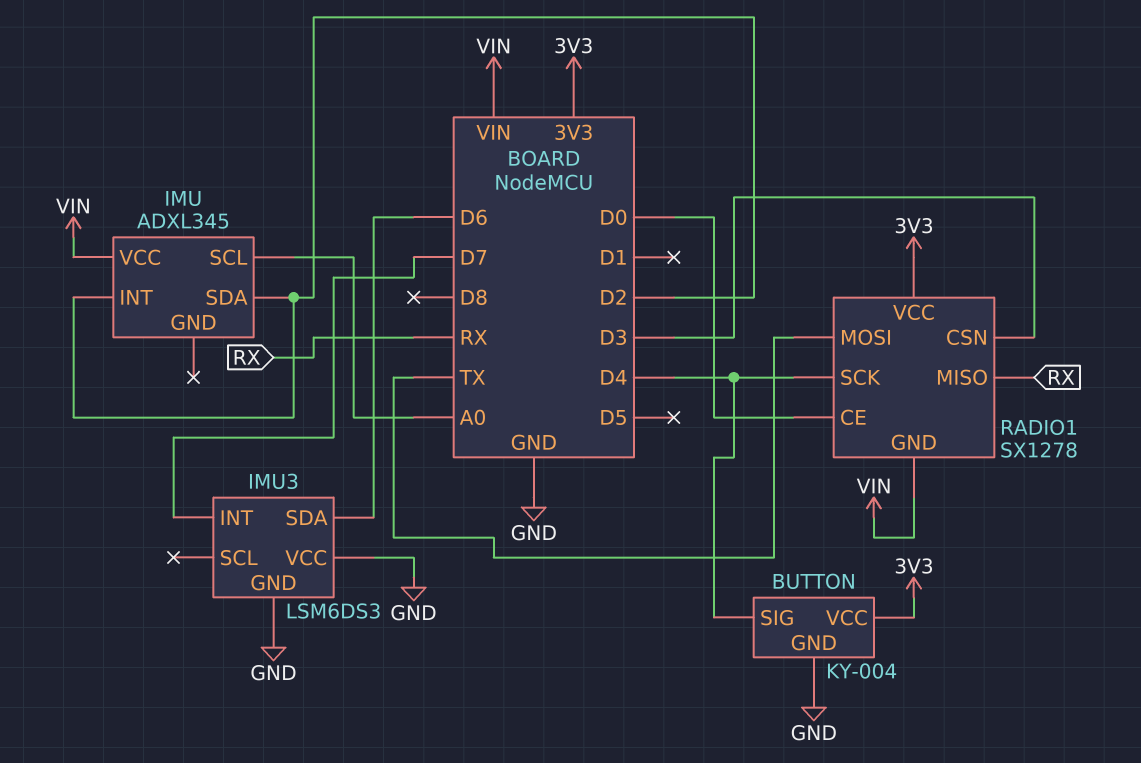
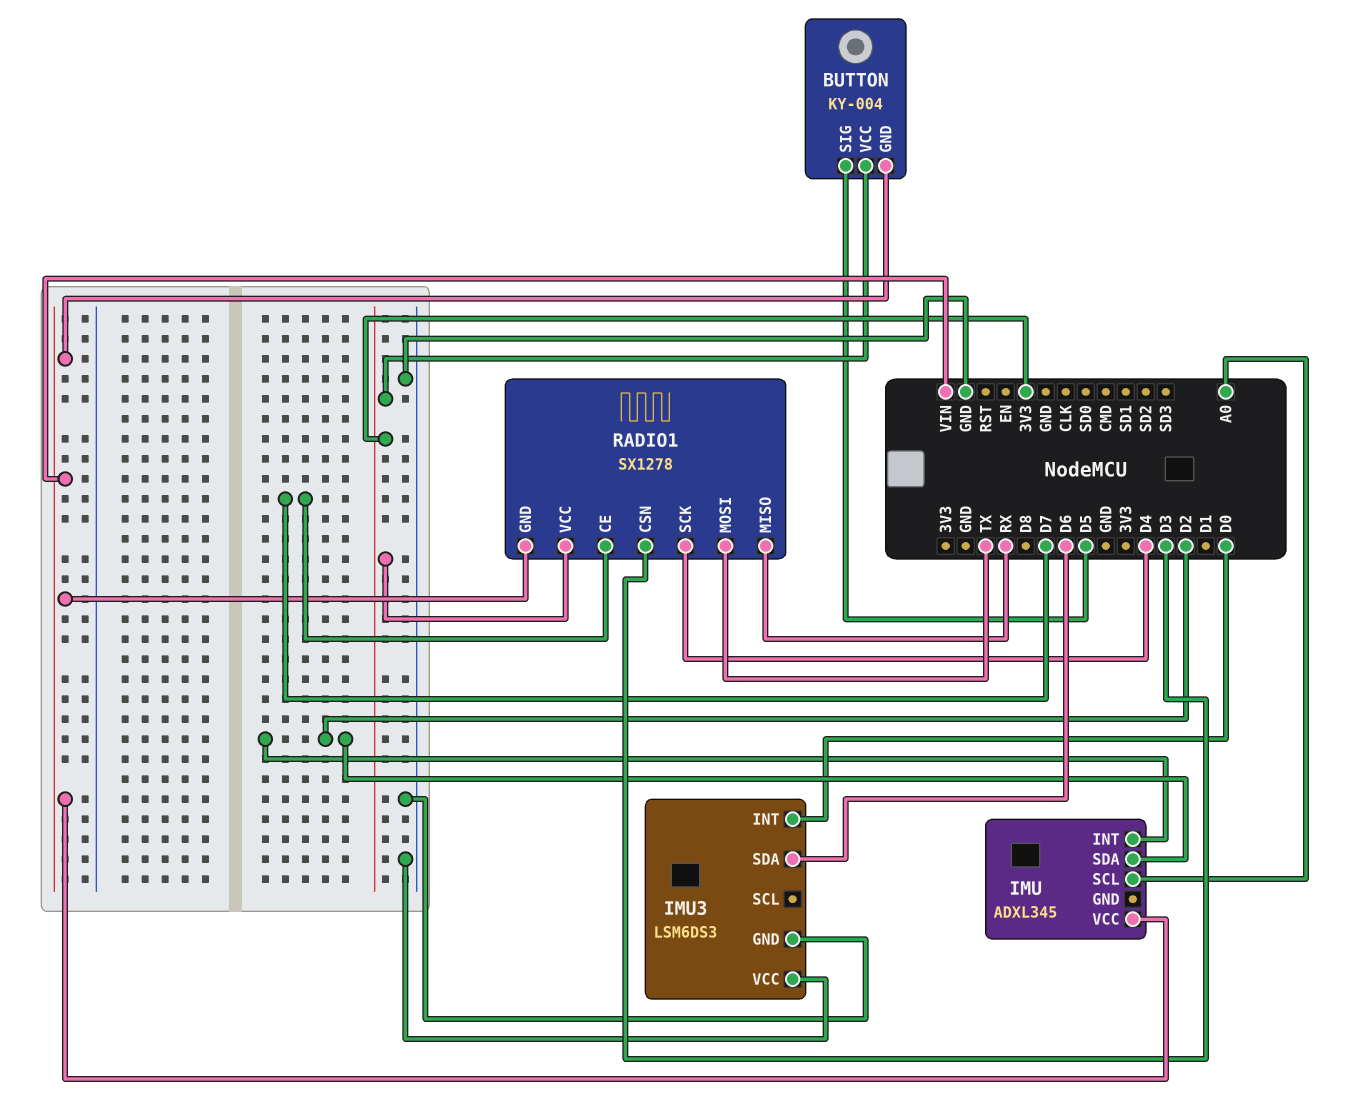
BUTTON pin GND: GND -> VIN
BUTTON pin SIG: D4 -> D5
IMU3 pin INT: D7 -> D0
RADIO1 pin CE: D0 -> D7

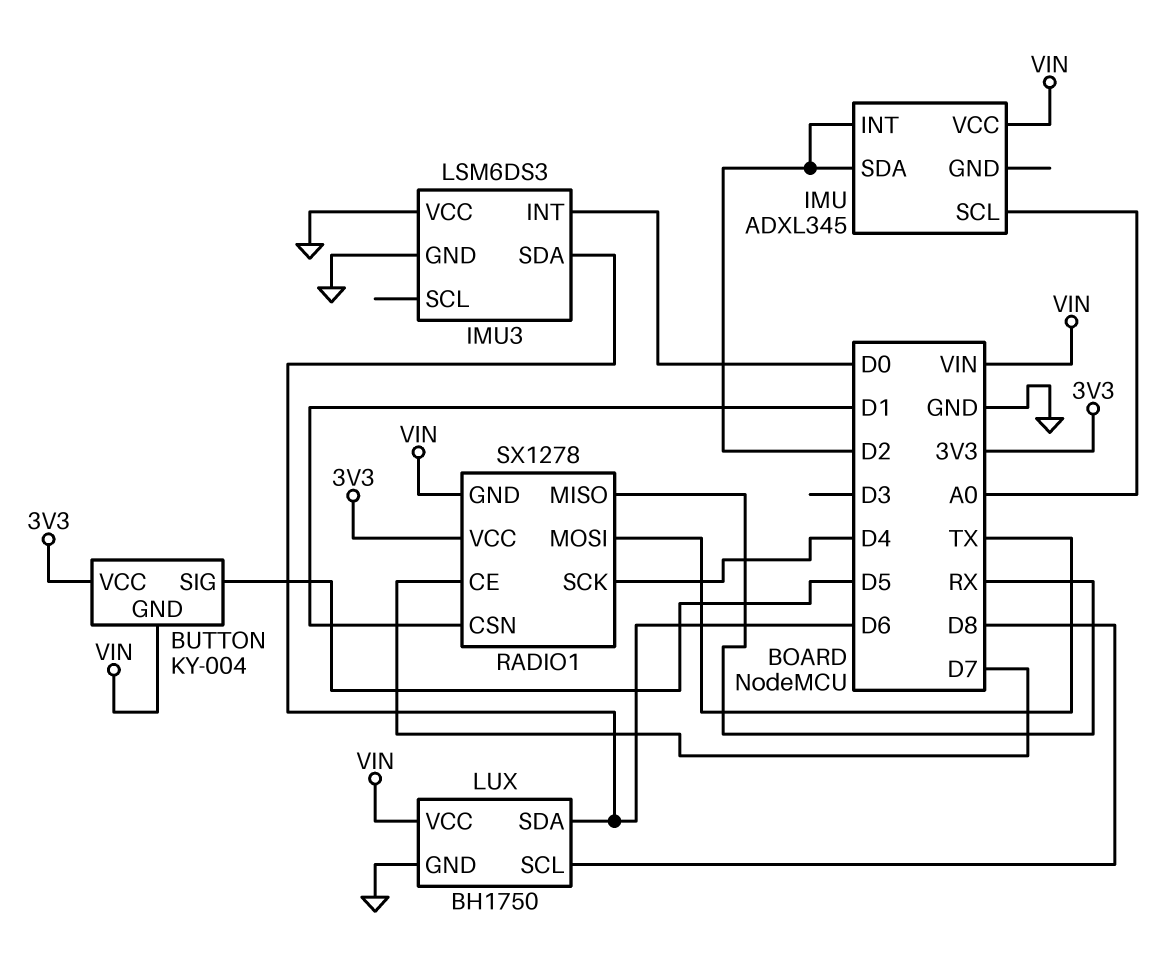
LUX: none -> BH1750
LUX pin GND: none -> GND
LUX pin SCL: none -> D8
LUX pin SDA: none -> D6
LUX pin VCC: none -> VIN
RADIO1 pin CSN: D3 -> D1

